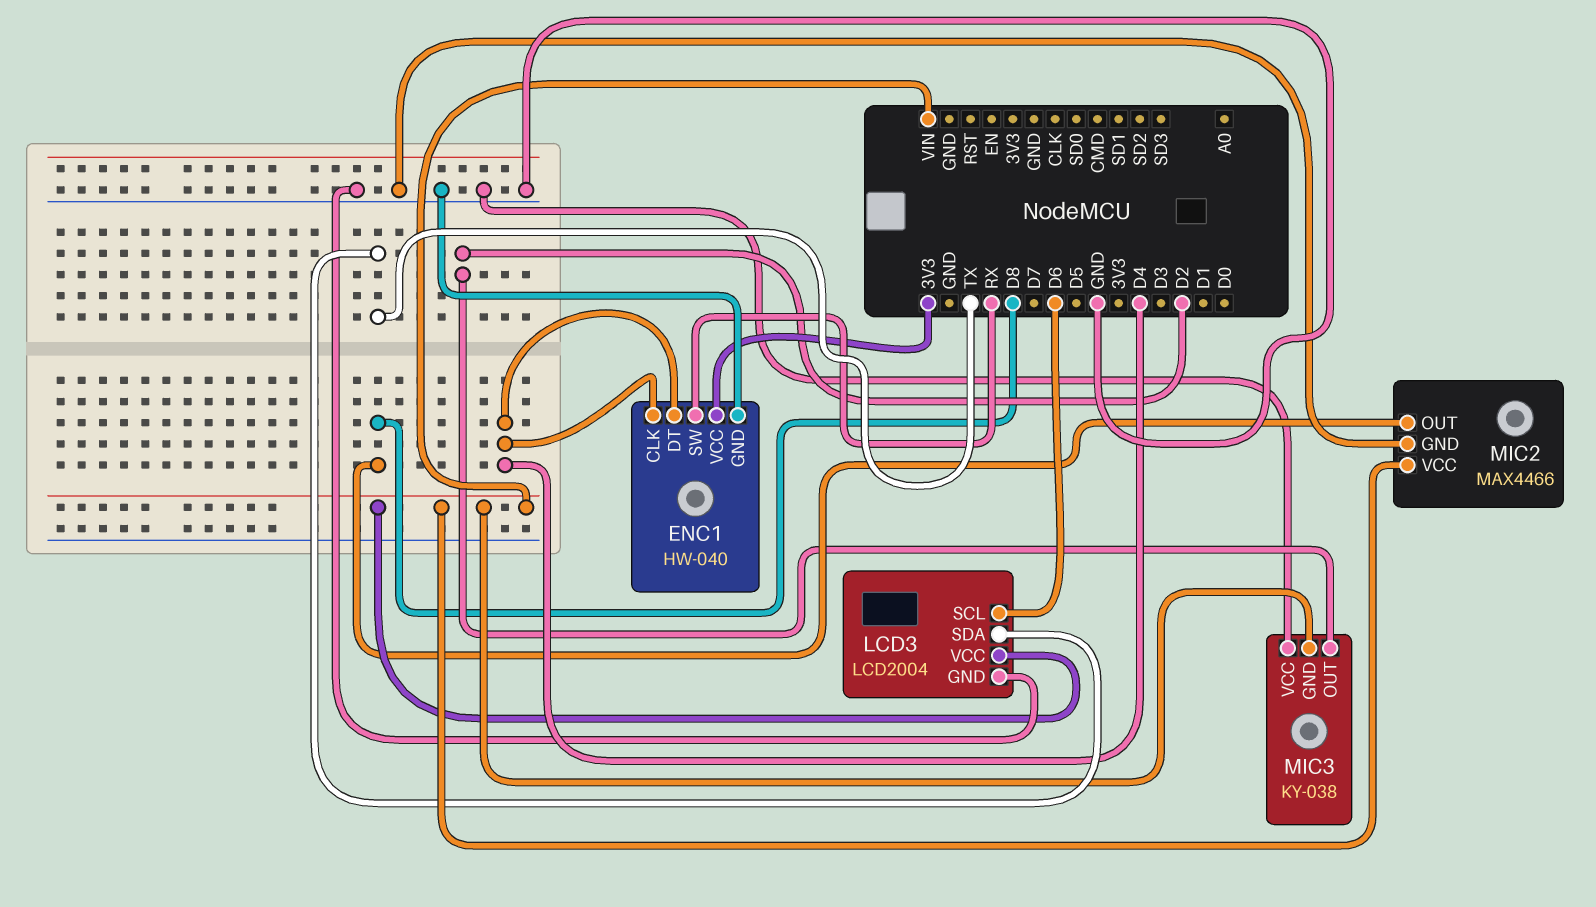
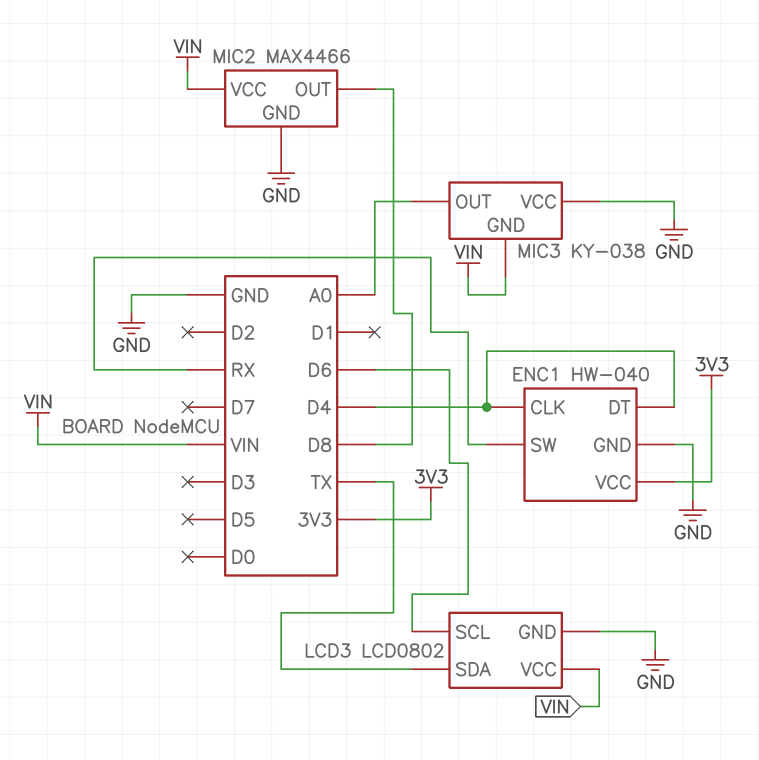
LCD3: LCD2004 -> LCD0802
MIC3 pin OUT: D2 -> A0

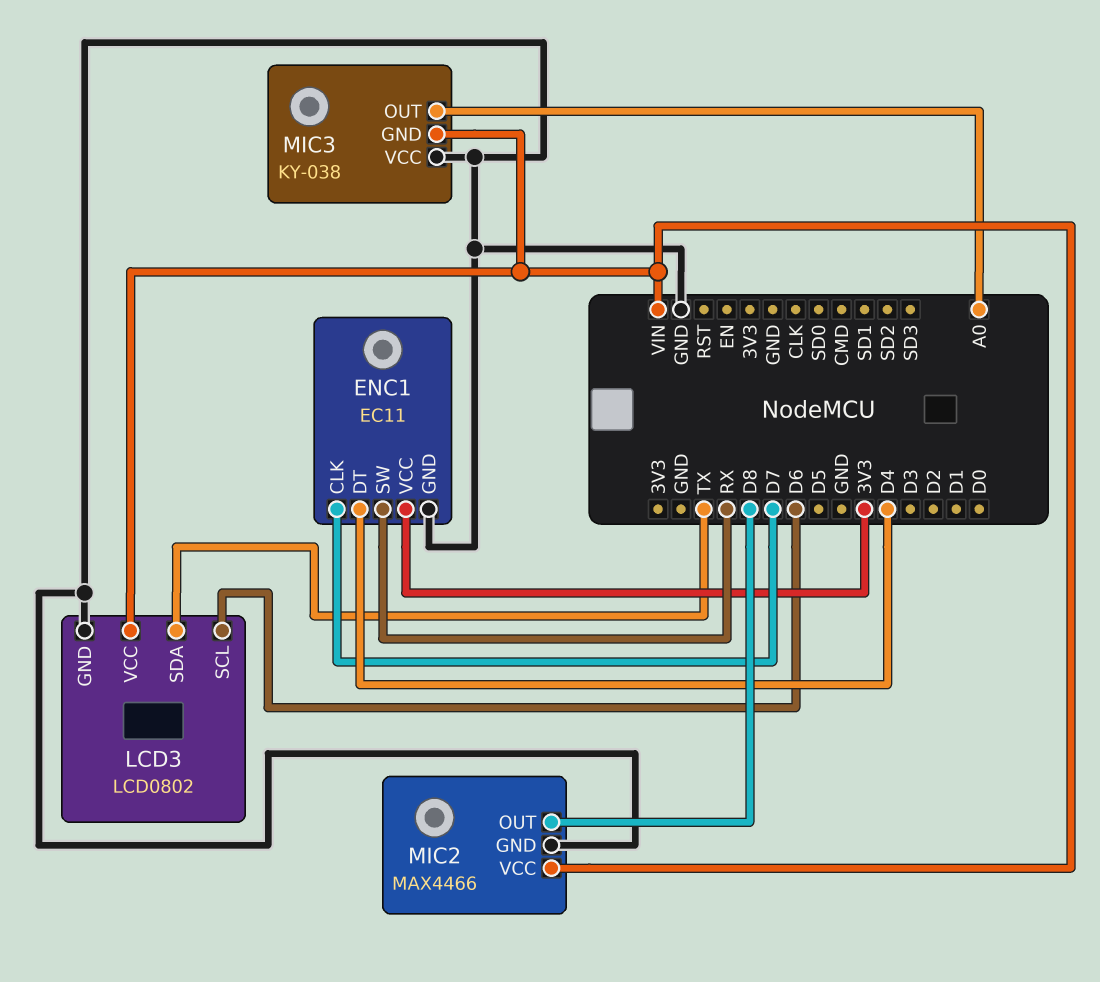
ENC1: HW-040 -> EC11
ENC1 pin CLK: D4 -> D7

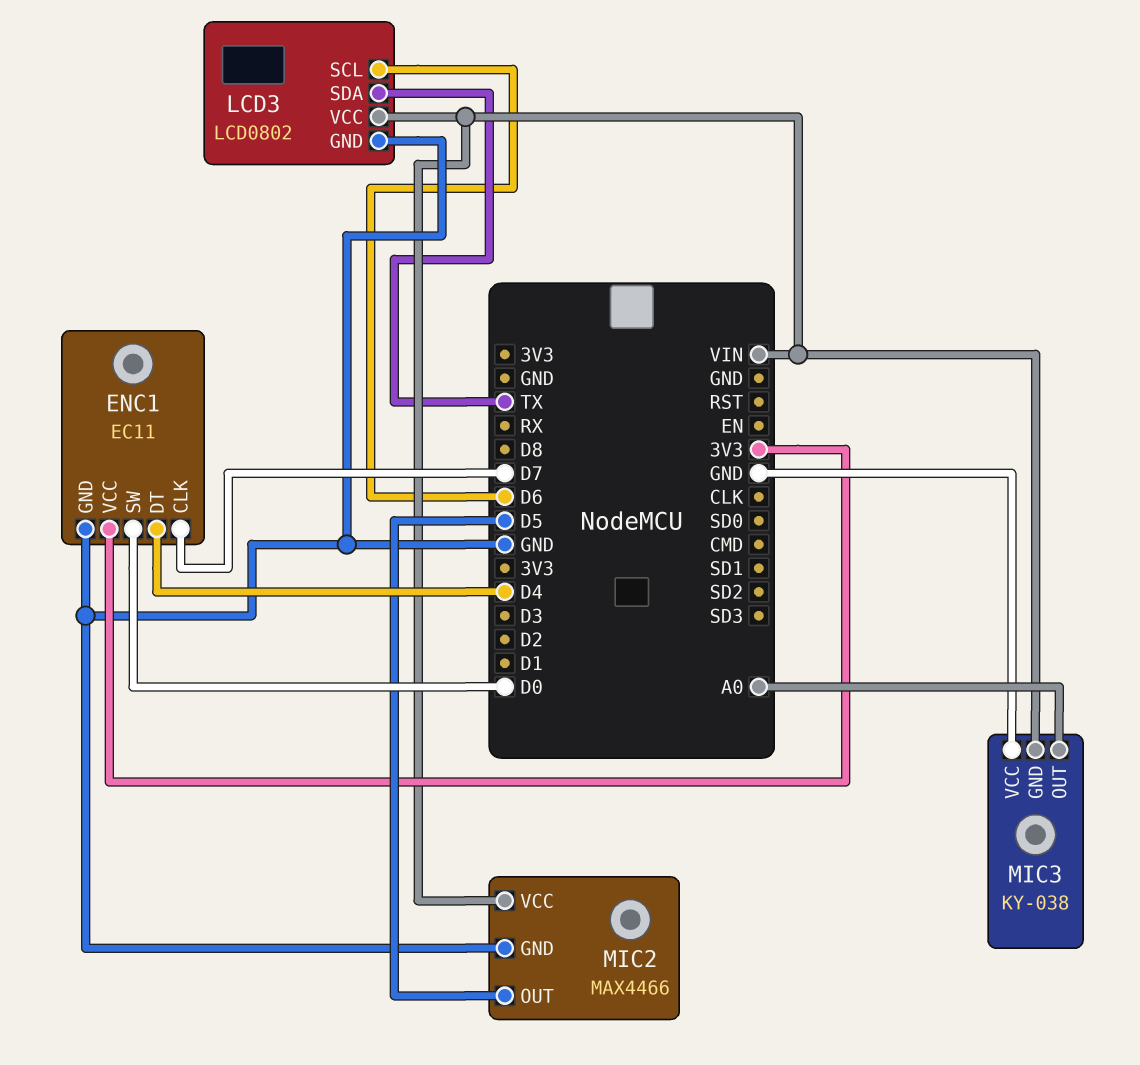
ENC1 pin SW: RX -> D0
MIC2 pin OUT: D8 -> D5

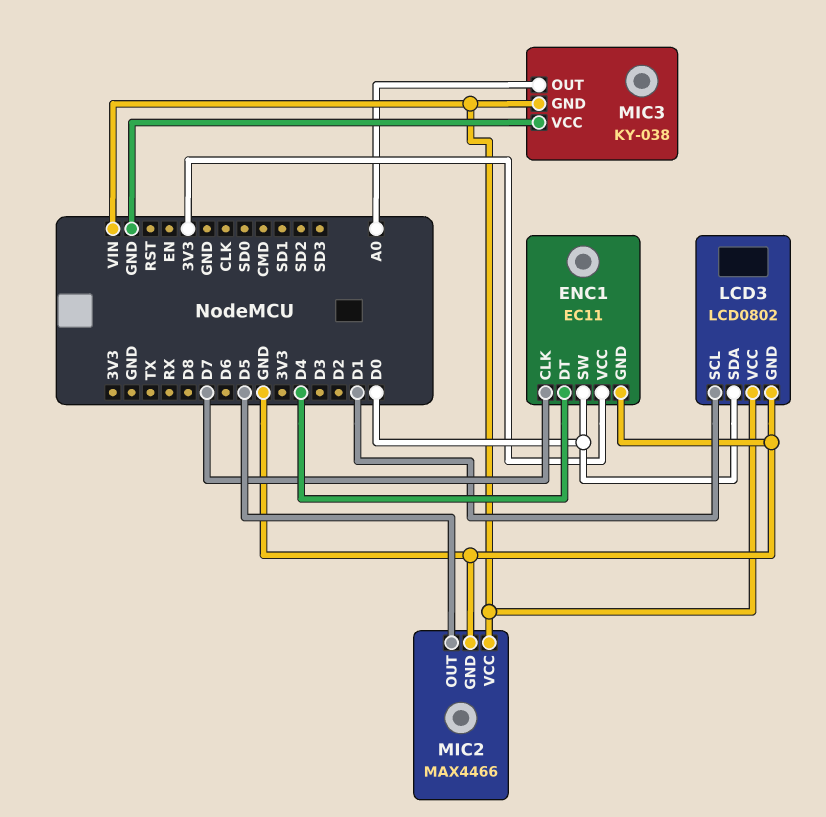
LCD3 pin SCL: D6 -> D1
LCD3 pin SDA: TX -> D0

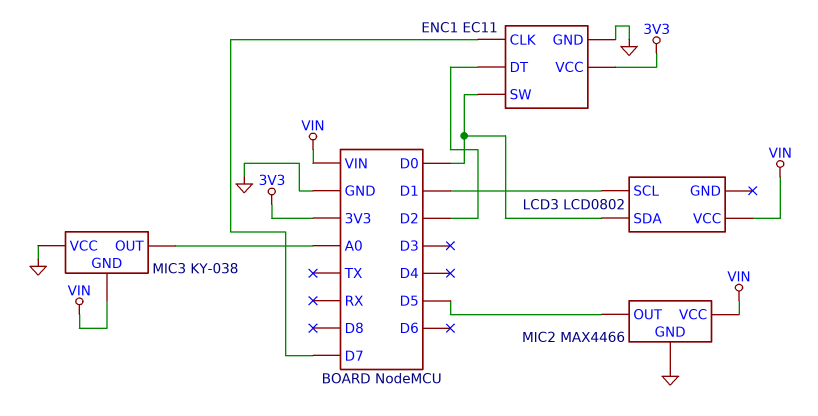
ENC1 pin DT: D4 -> D2
LCD3 pin GND: GND -> none

